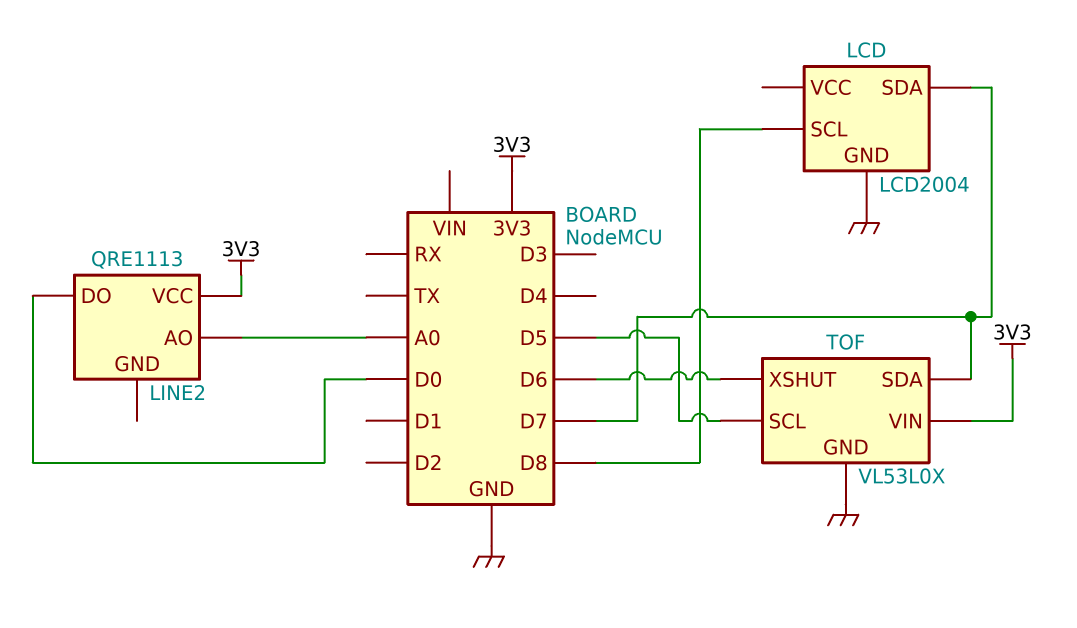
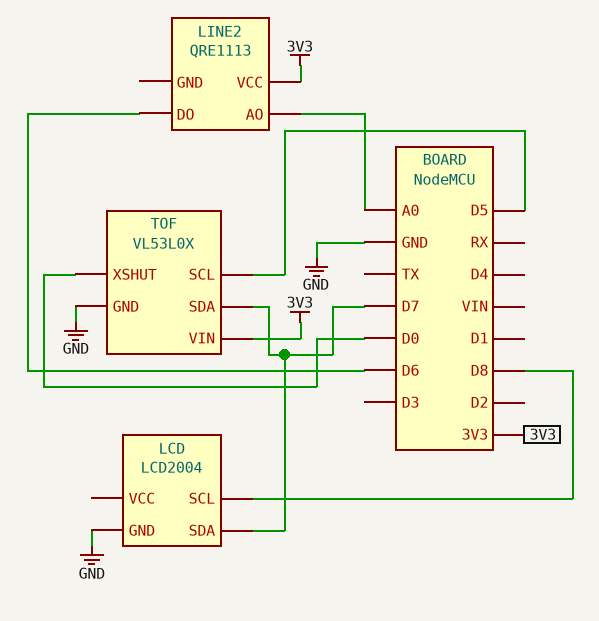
LINE2 pin DO: D0 -> D6
TOF pin XSHUT: D6 -> D0

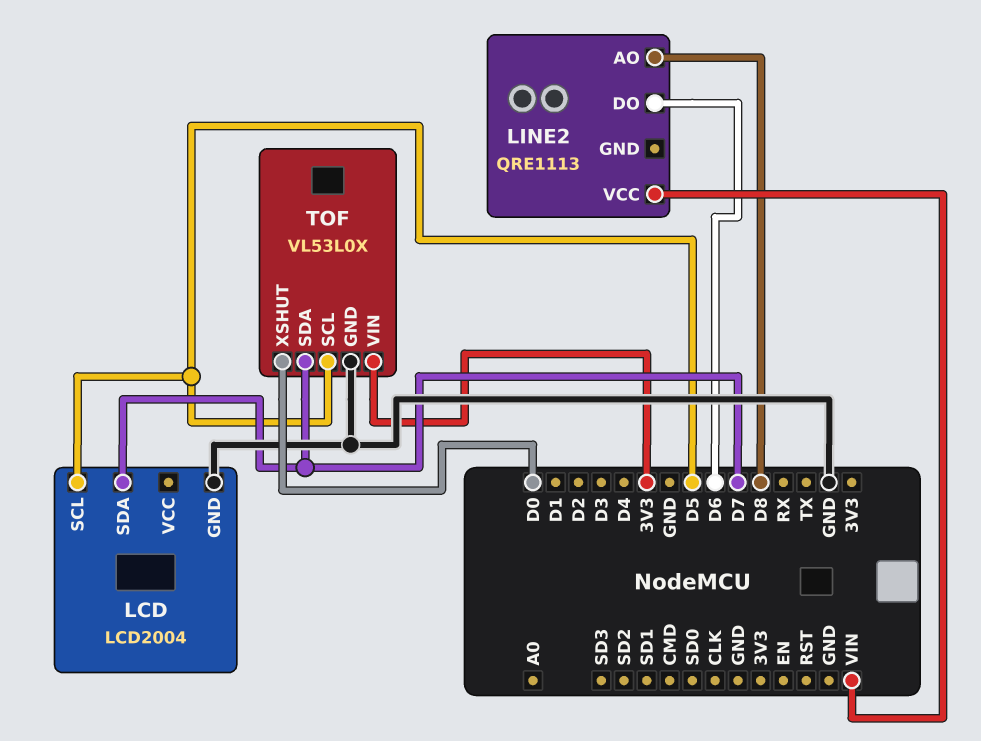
LCD pin SCL: D8 -> D5
LINE2 pin AO: A0 -> D8
LINE2 pin VCC: 3V3 -> VIN

